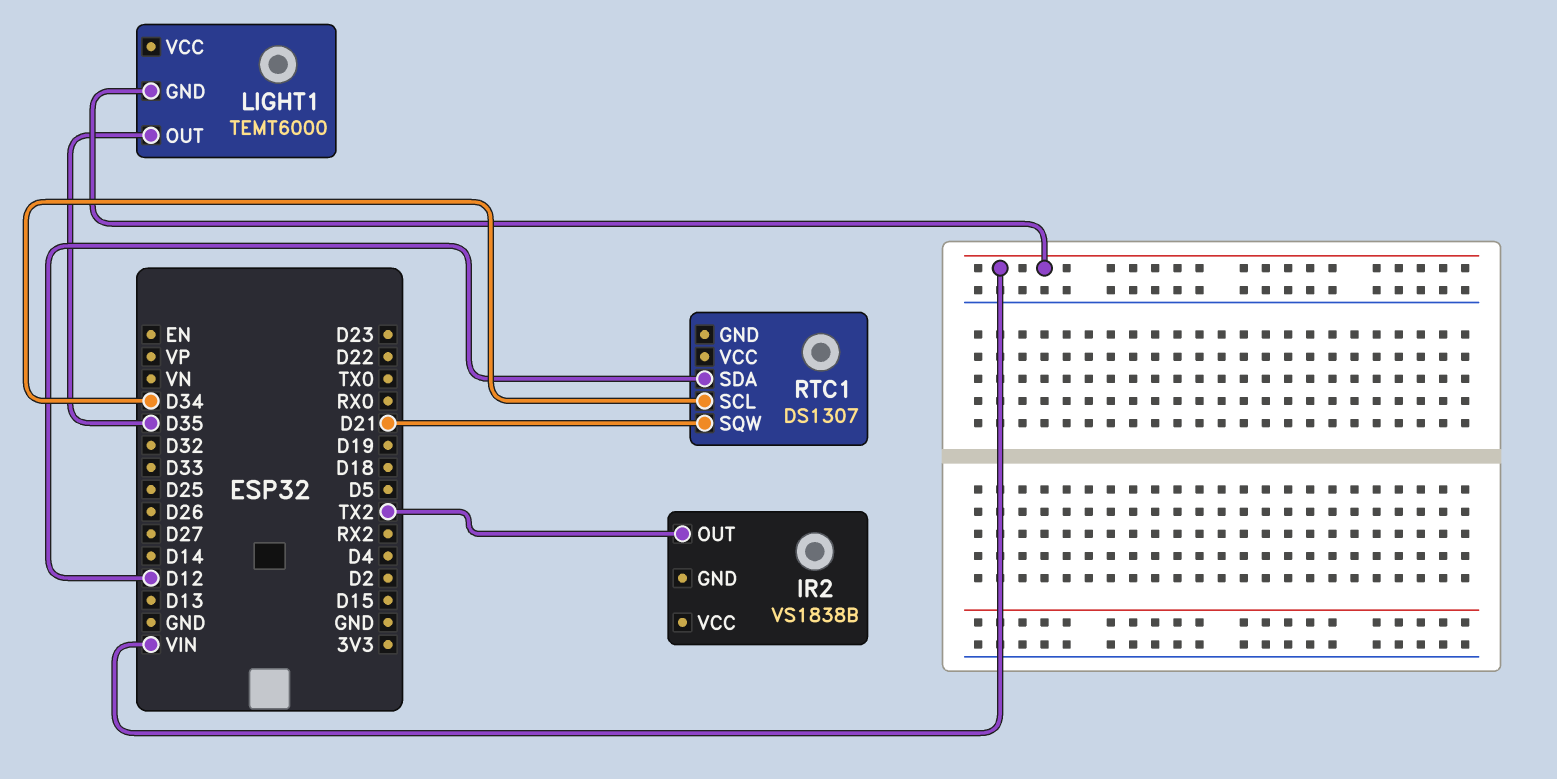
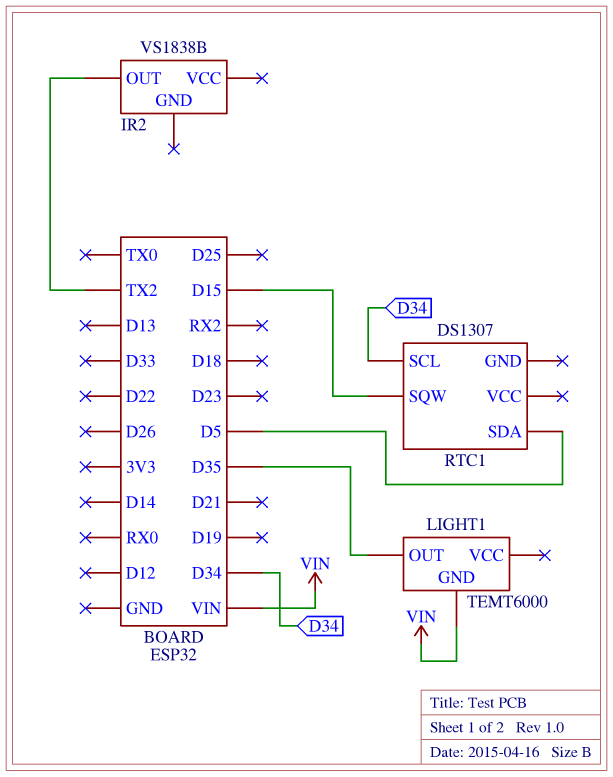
RTC1 pin SDA: D12 -> D5
RTC1 pin SQW: D21 -> D15

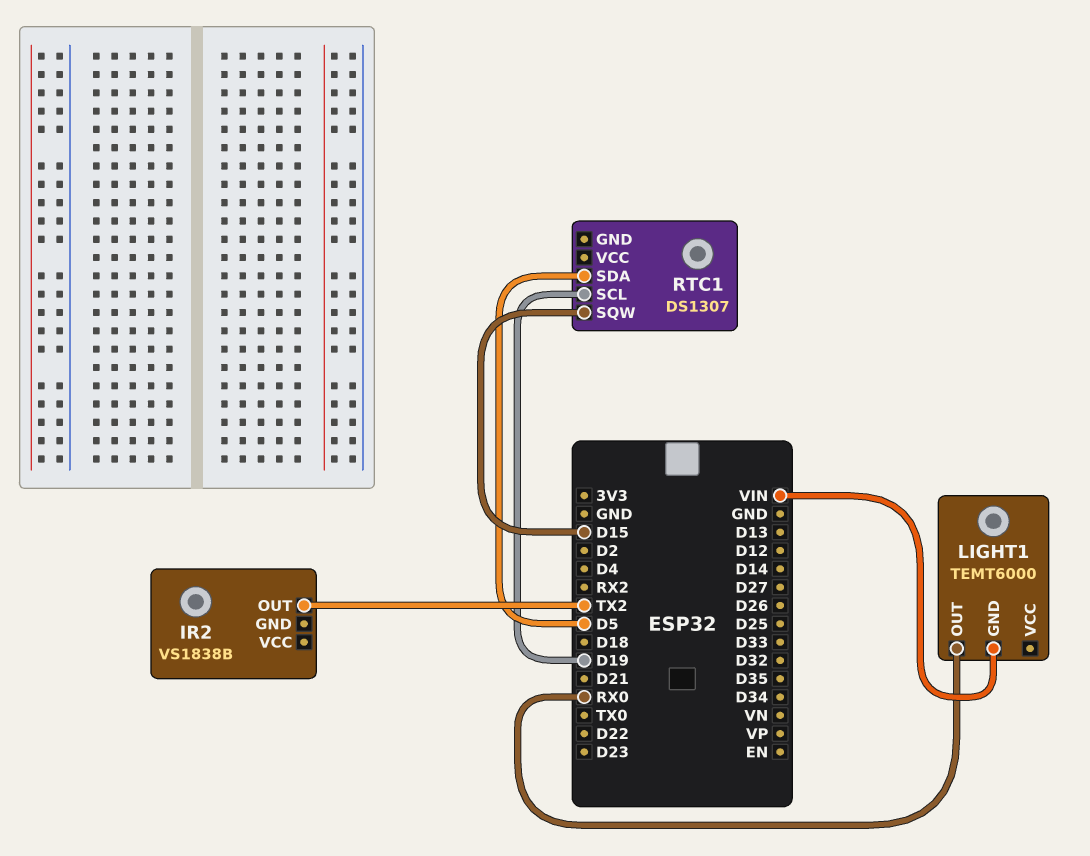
LIGHT1 pin OUT: D35 -> RX0
RTC1 pin SCL: D34 -> D19

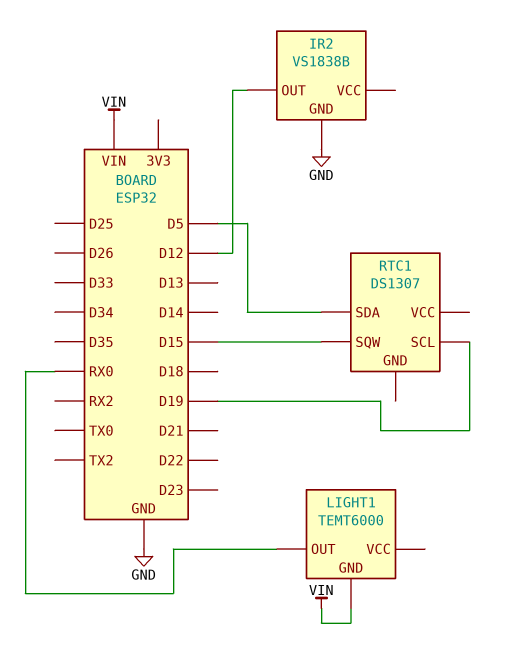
IR2 pin GND: none -> GND
IR2 pin OUT: TX2 -> D12

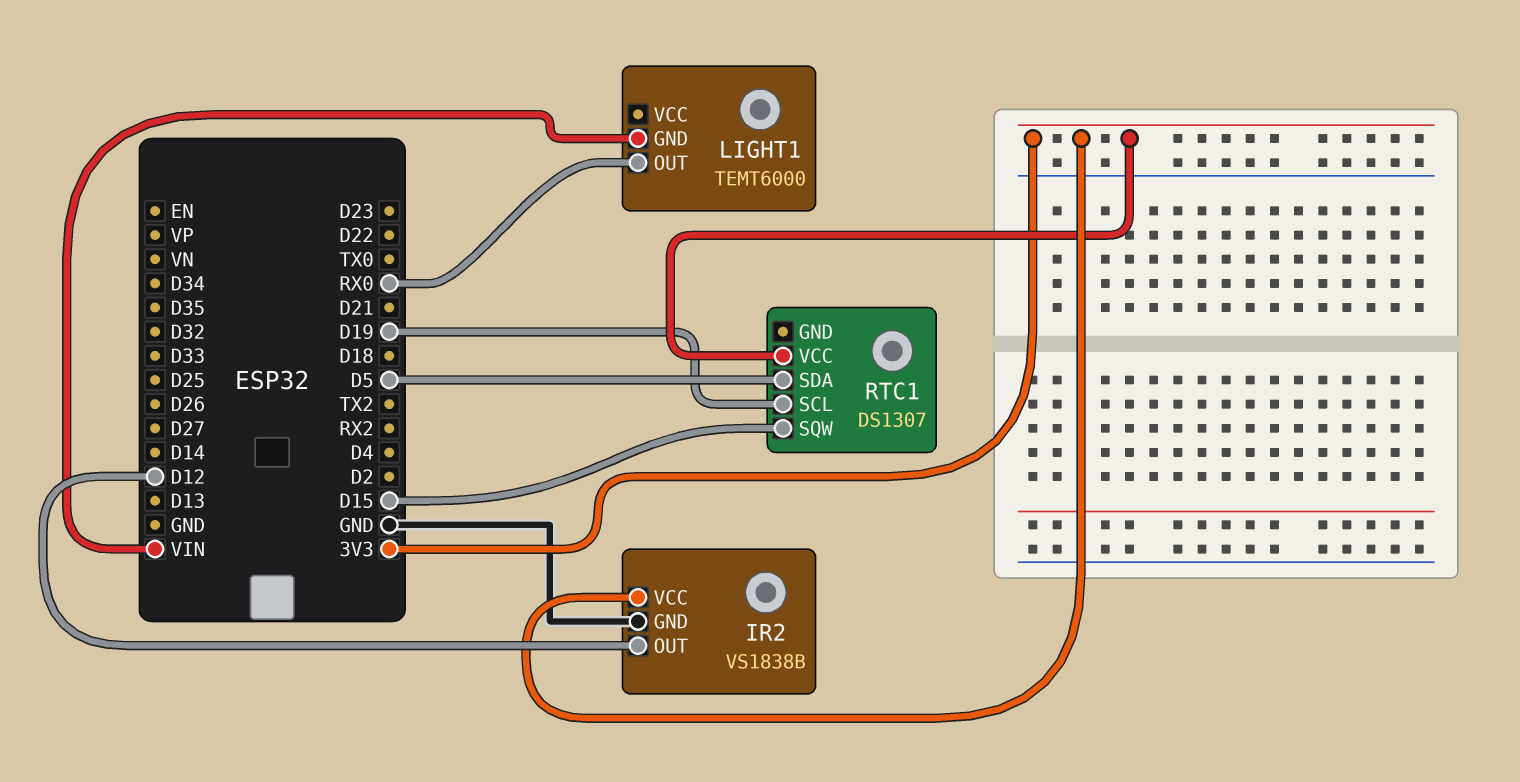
IR2 pin VCC: none -> 3V3
RTC1 pin VCC: none -> 3V3

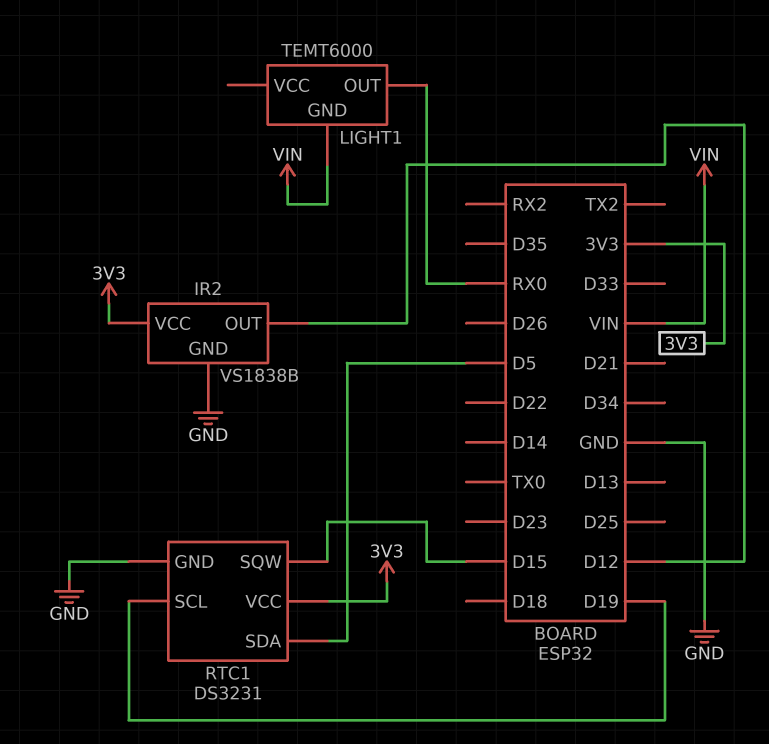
RTC1: DS1307 -> DS3231
RTC1 pin GND: none -> GND

